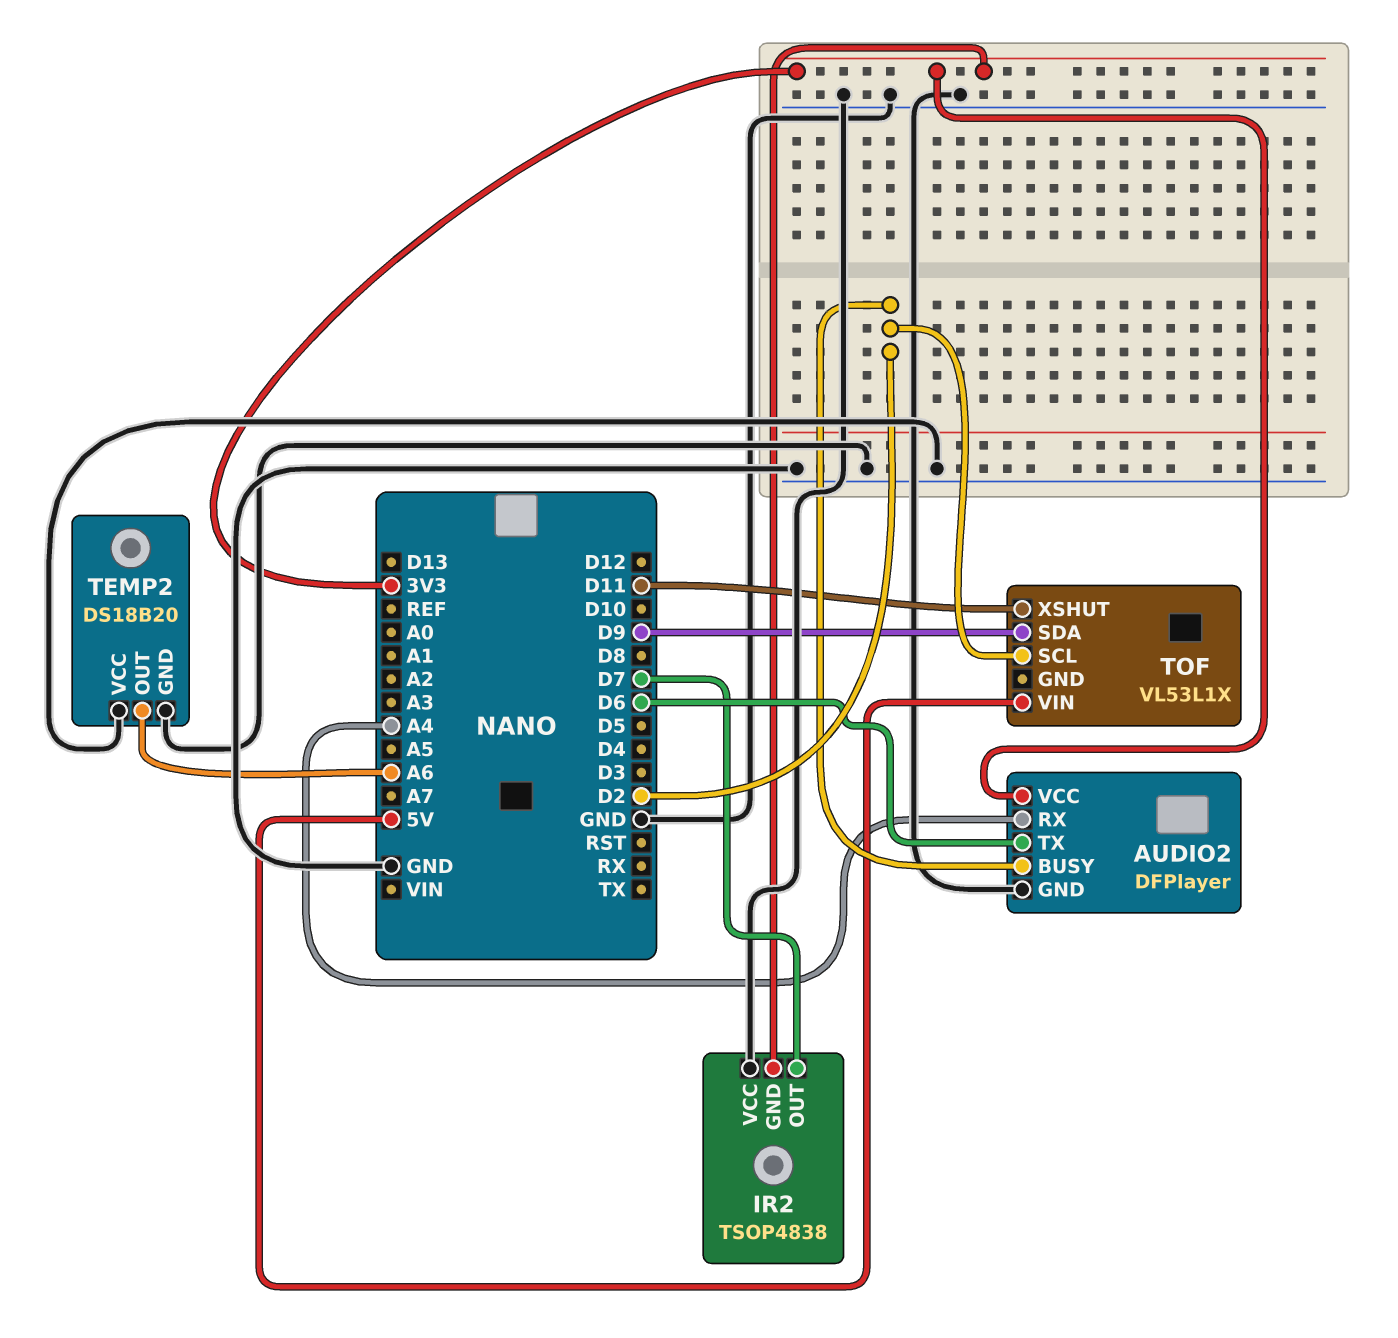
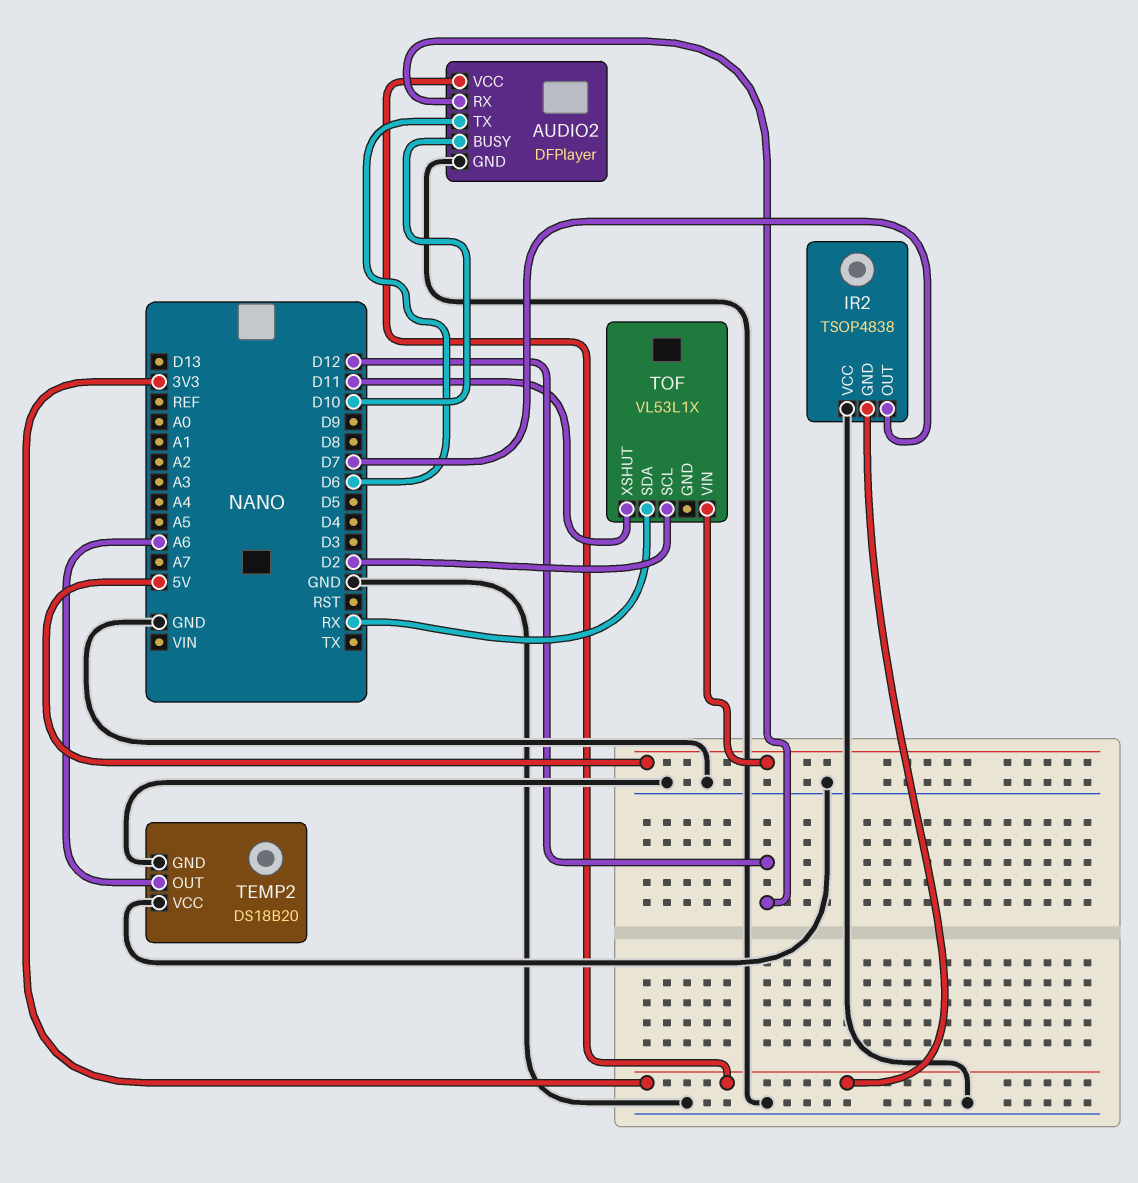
AUDIO2 pin BUSY: D2 -> D10
AUDIO2 pin RX: A4 -> D12
TOF pin SDA: D9 -> RX

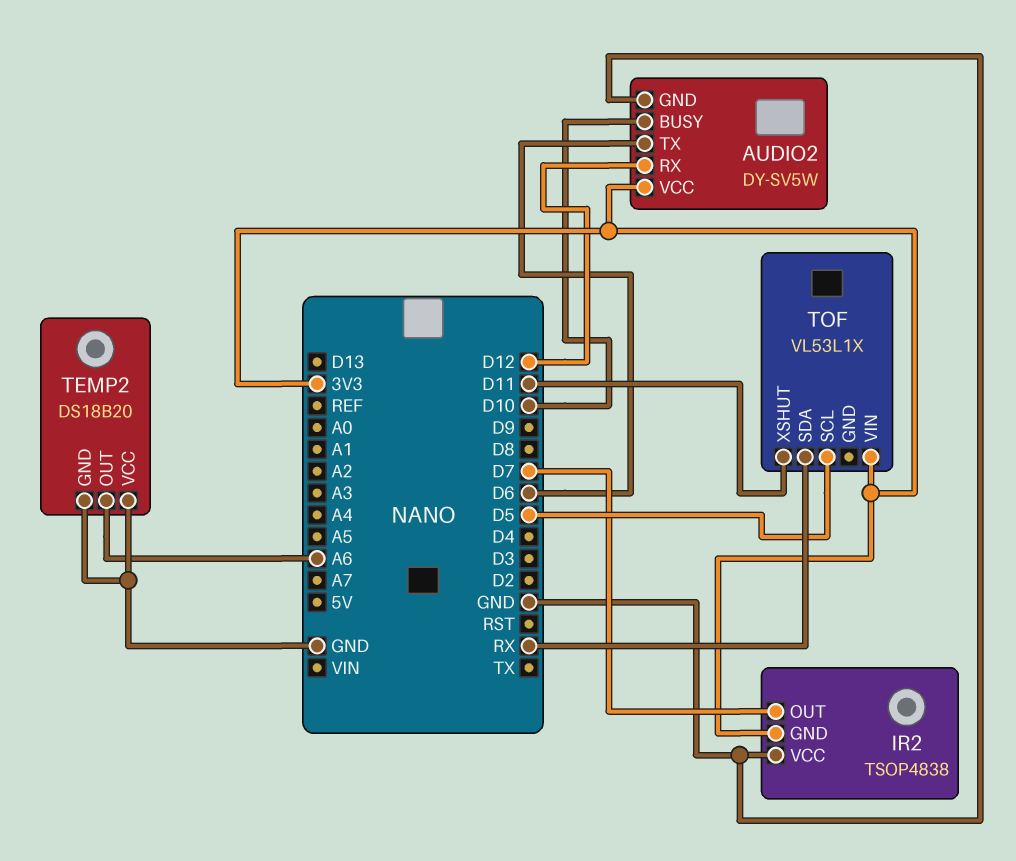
AUDIO2: DFPlayer -> DY-SV5W
TOF pin SCL: D2 -> D5
TOF pin VIN: 5V -> 3V3

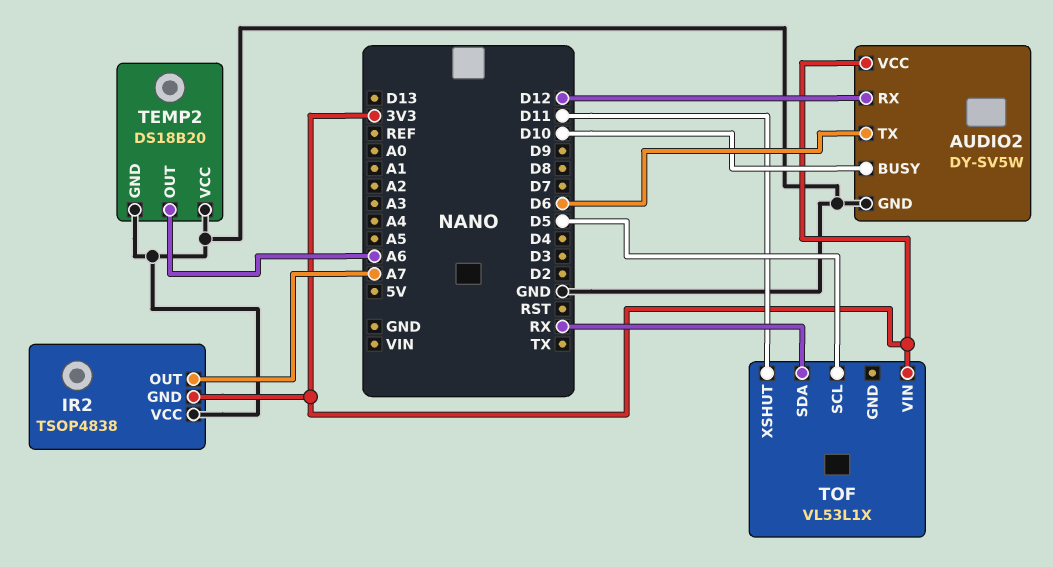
IR2 pin OUT: D7 -> A7

